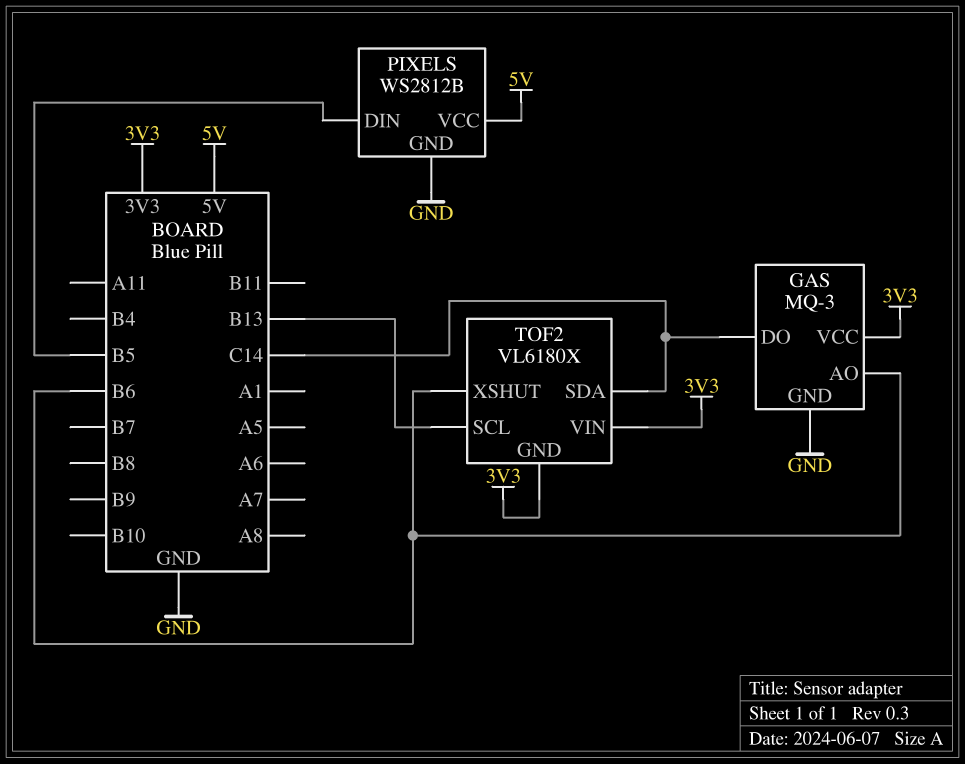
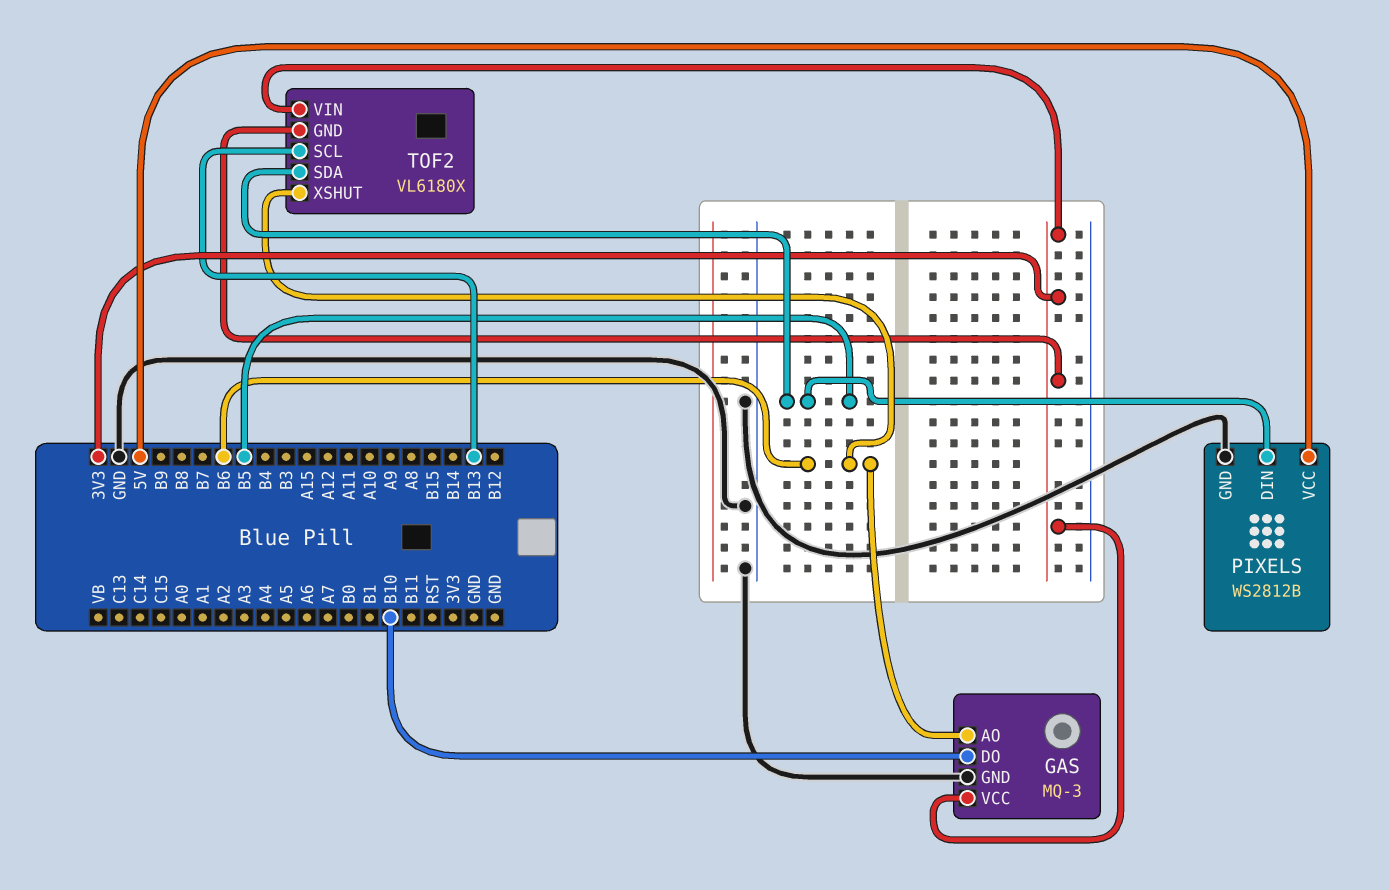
GAS pin DO: C14 -> B10
TOF2 pin SDA: C14 -> B5

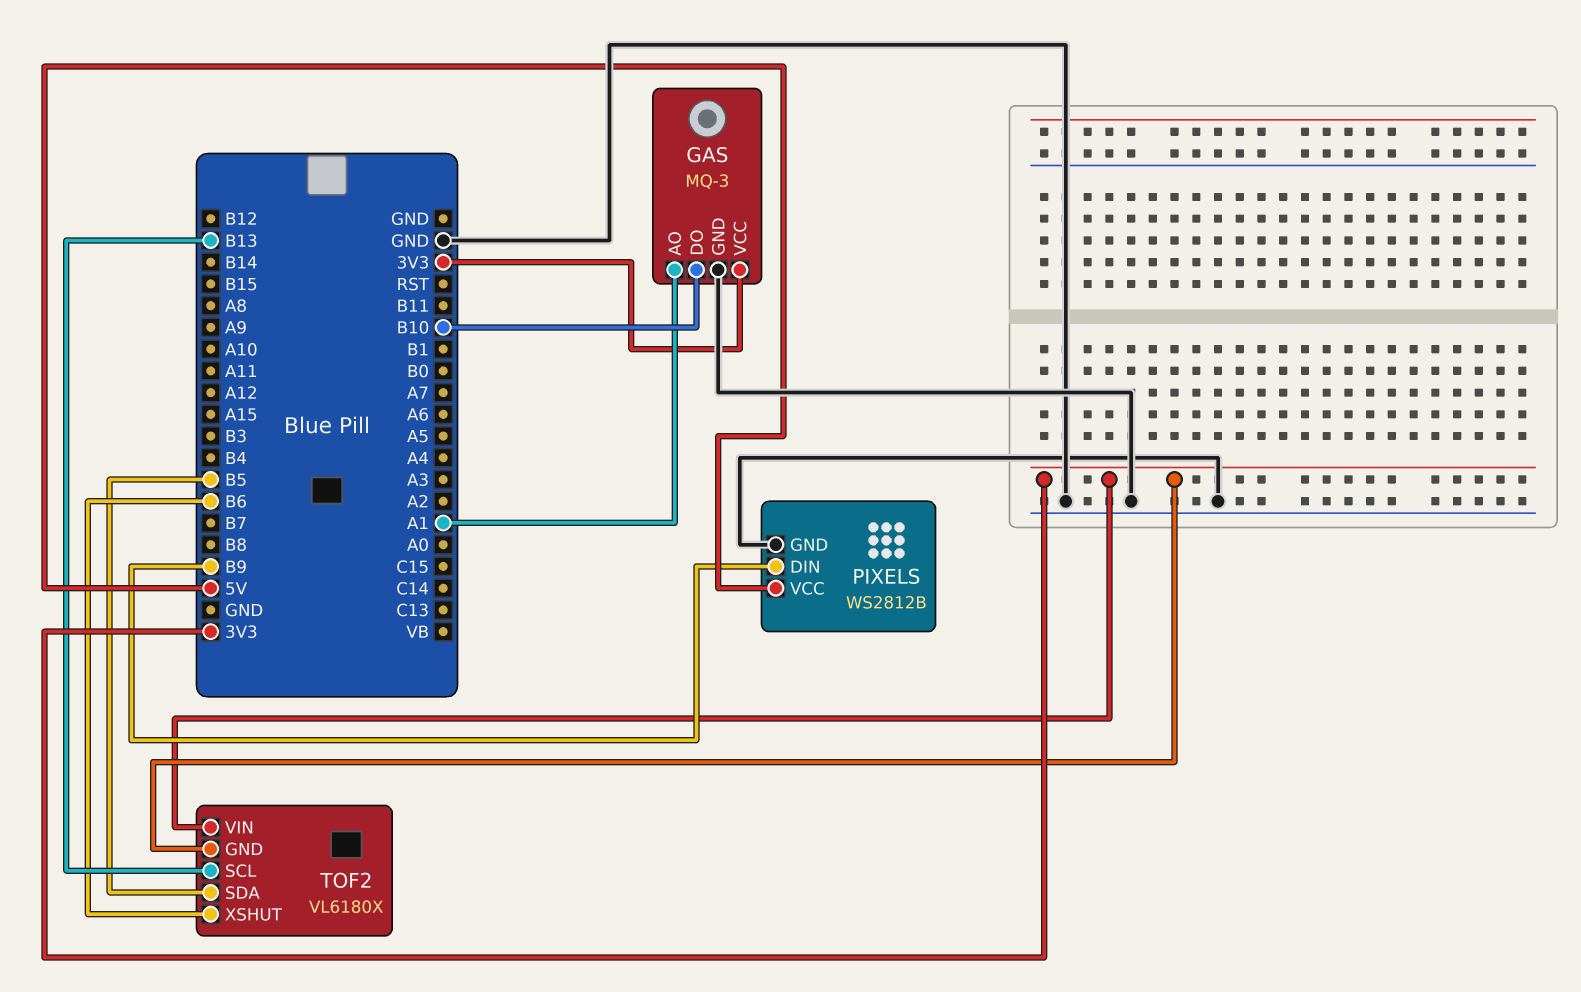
GAS pin AO: B6 -> A1
PIXELS pin DIN: B5 -> B9

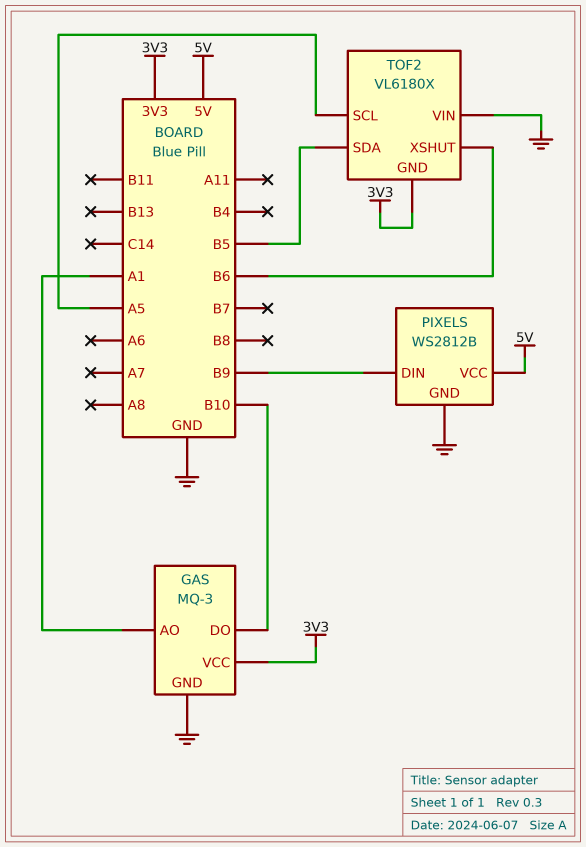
TOF2 pin SCL: B13 -> A5
TOF2 pin VIN: 3V3 -> GND

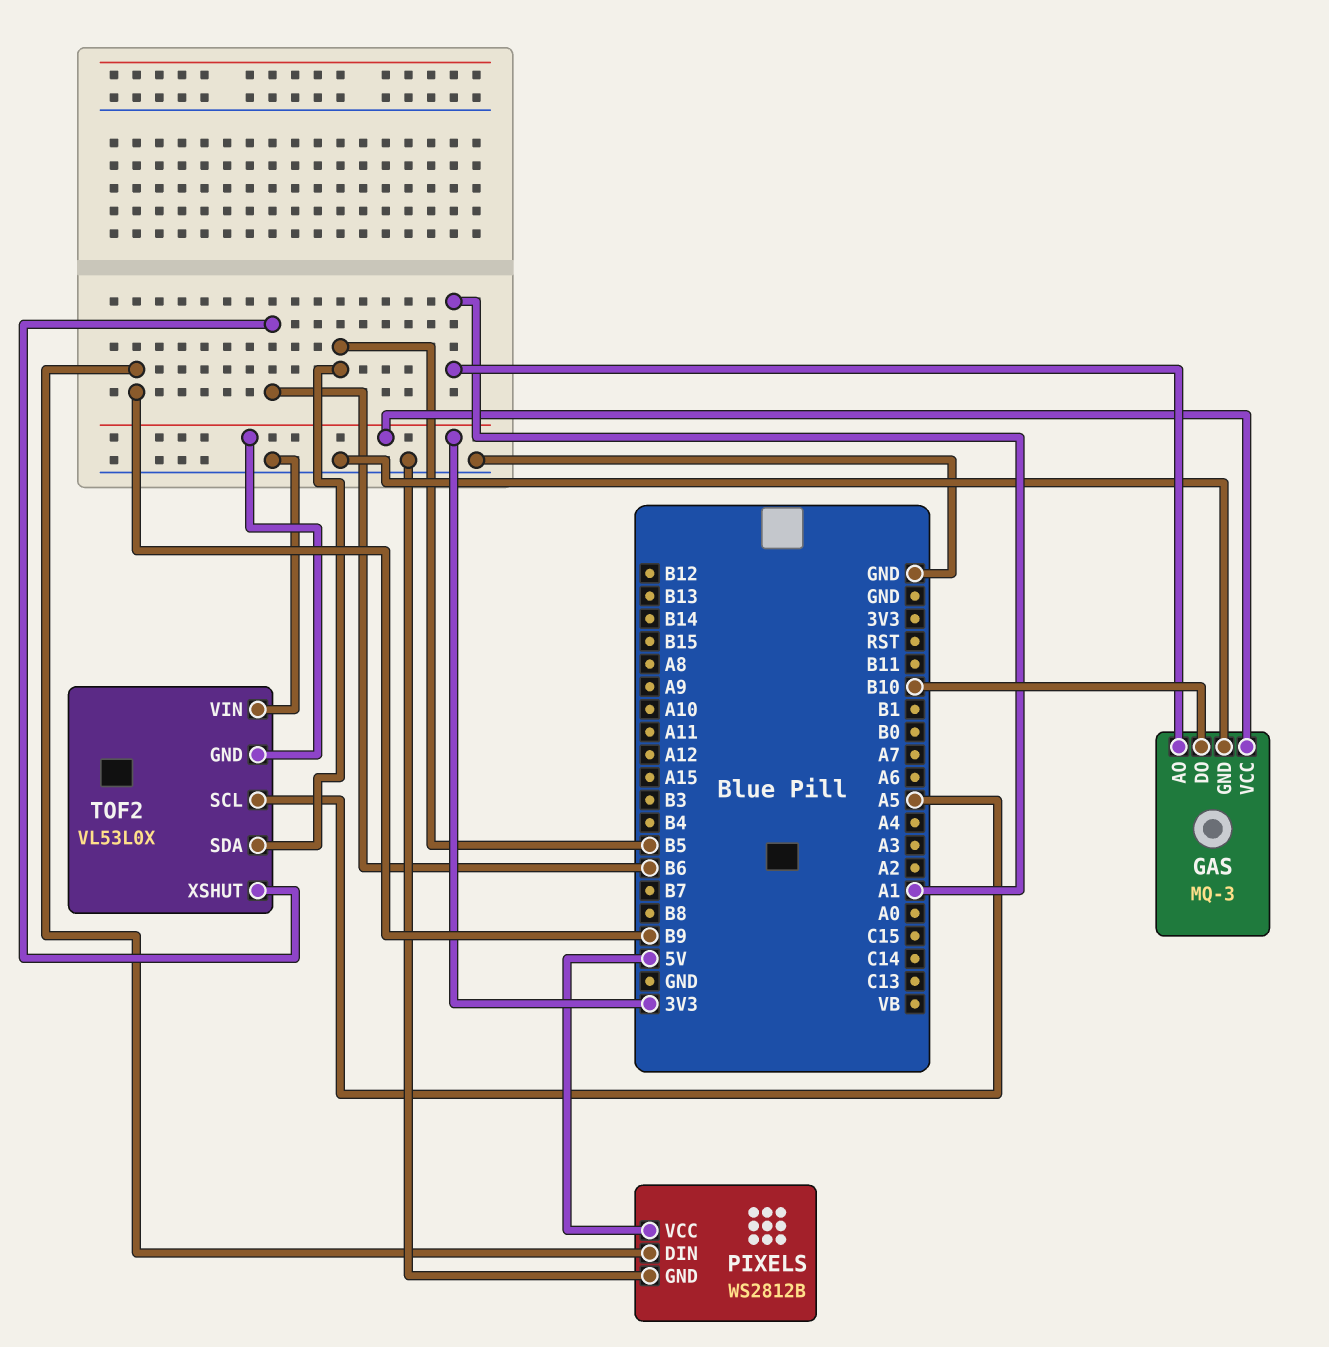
TOF2: VL6180X -> VL53L0X

